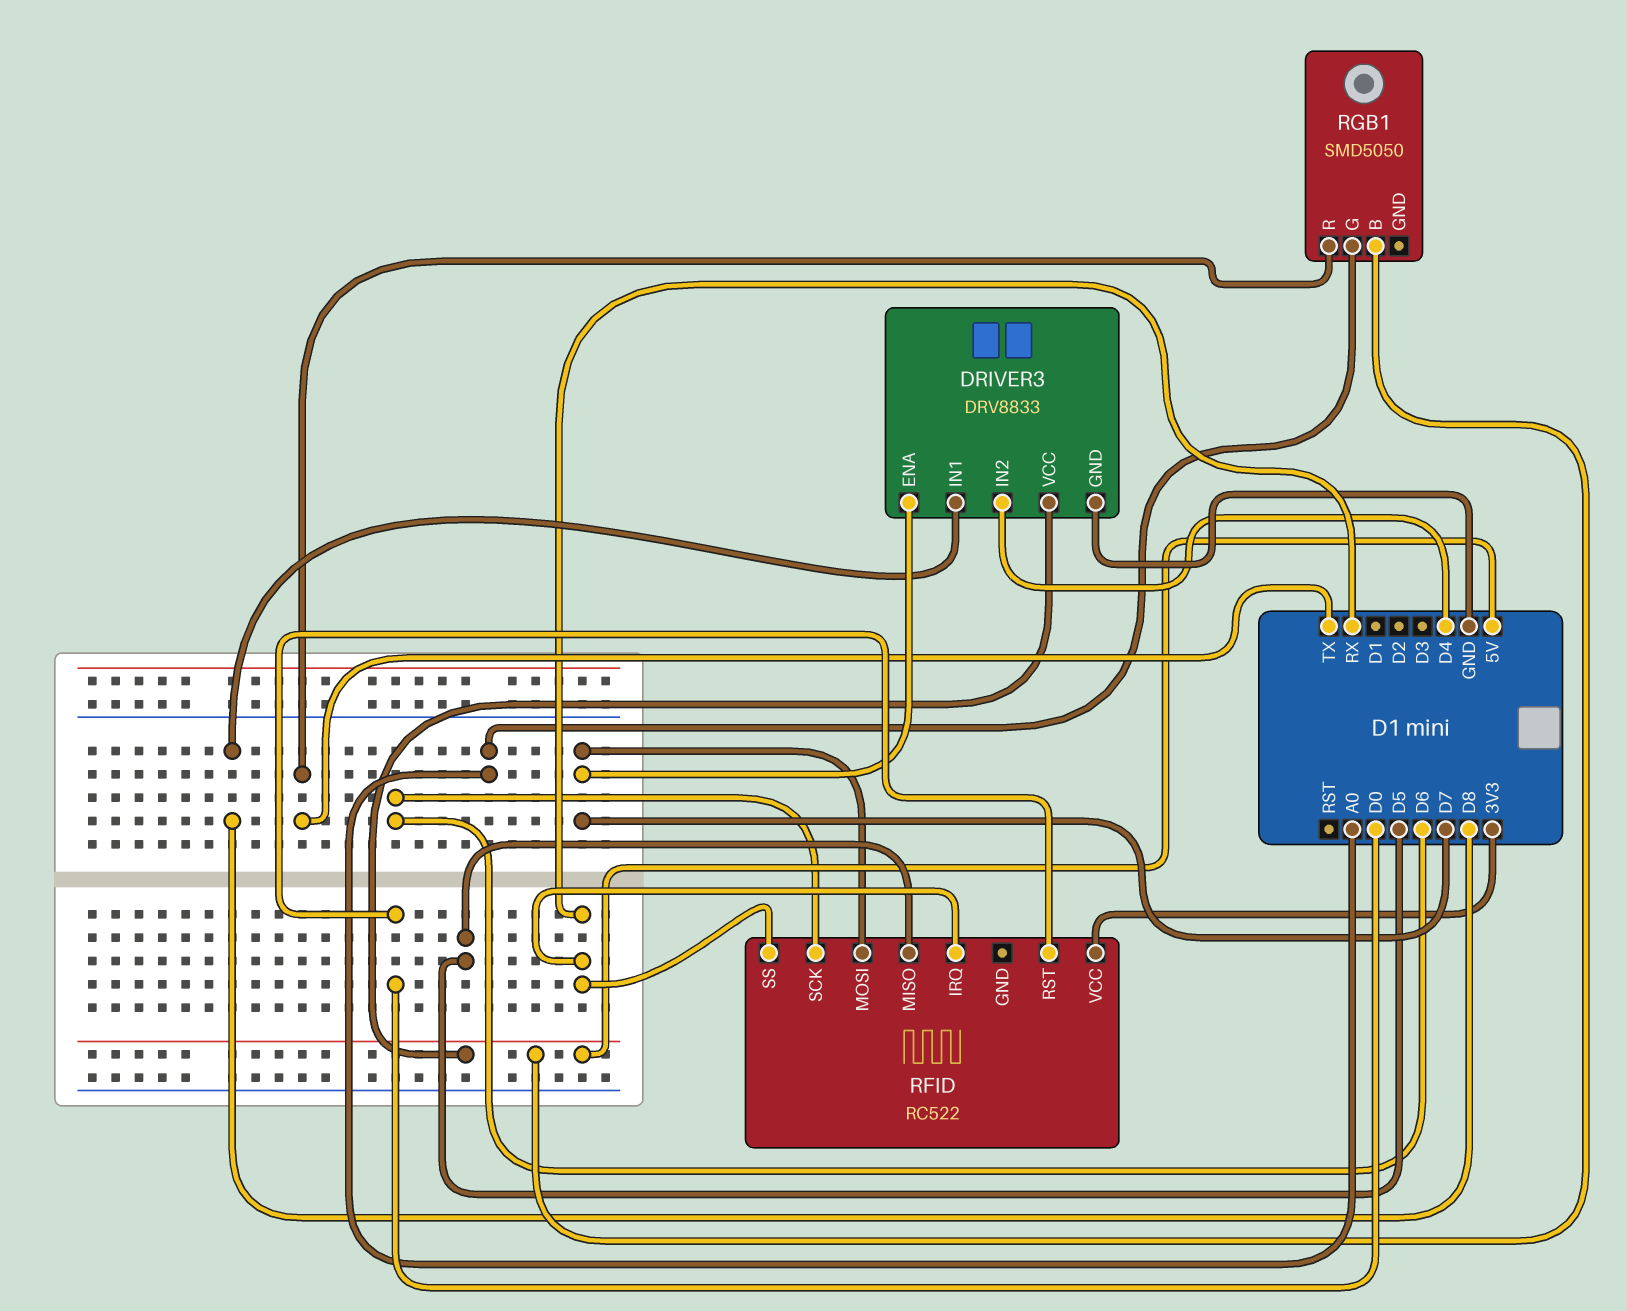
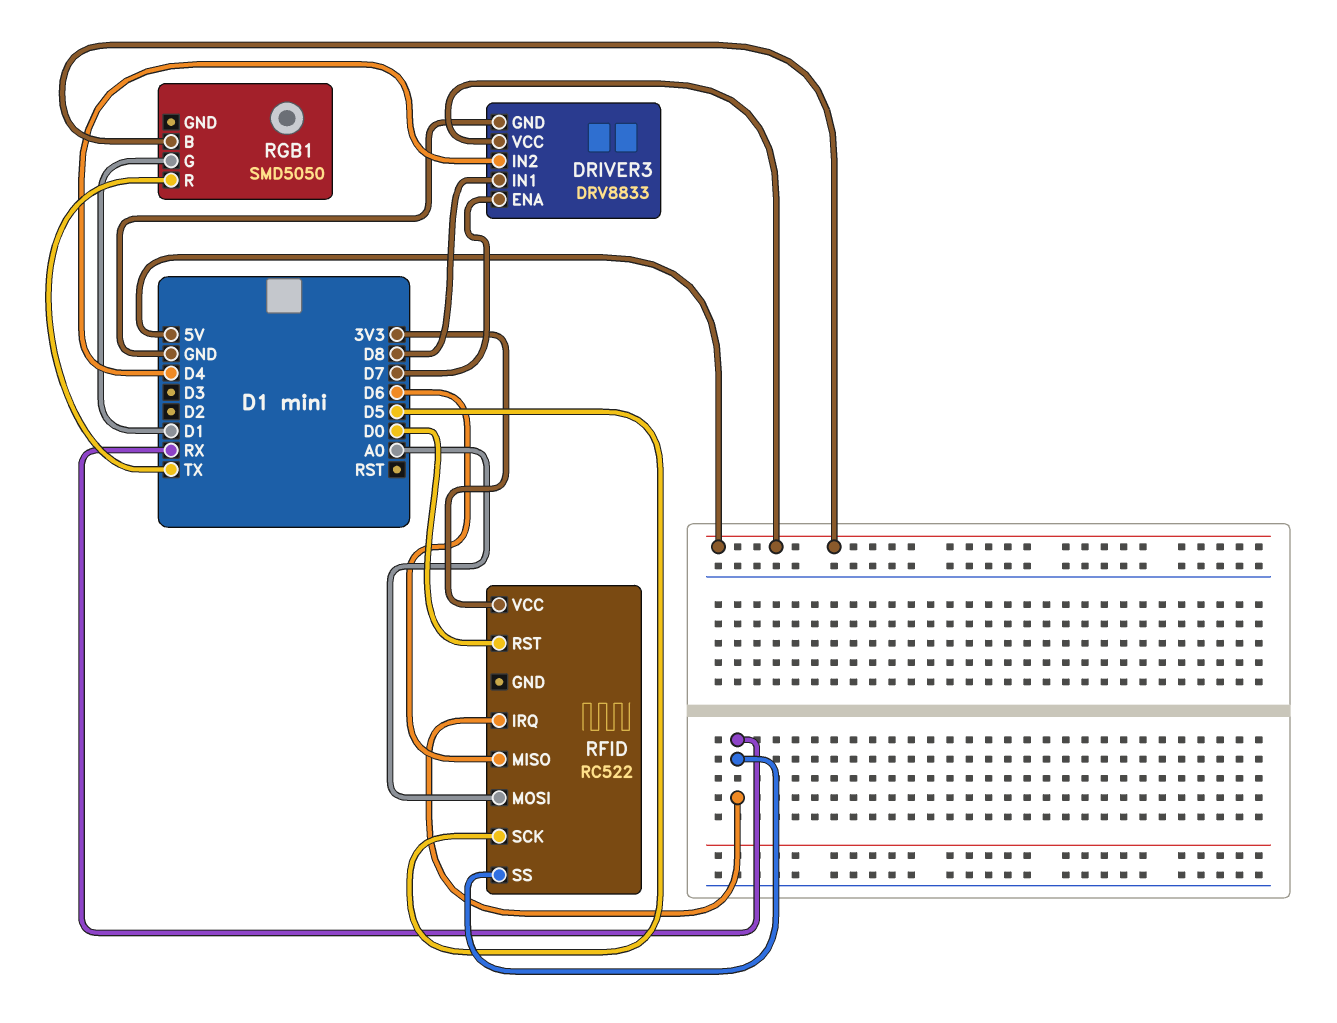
RFID pin MISO: D5 -> D6
RFID pin MOSI: D7 -> A0
RFID pin SCK: D6 -> D5
RGB1 pin G: A0 -> D1

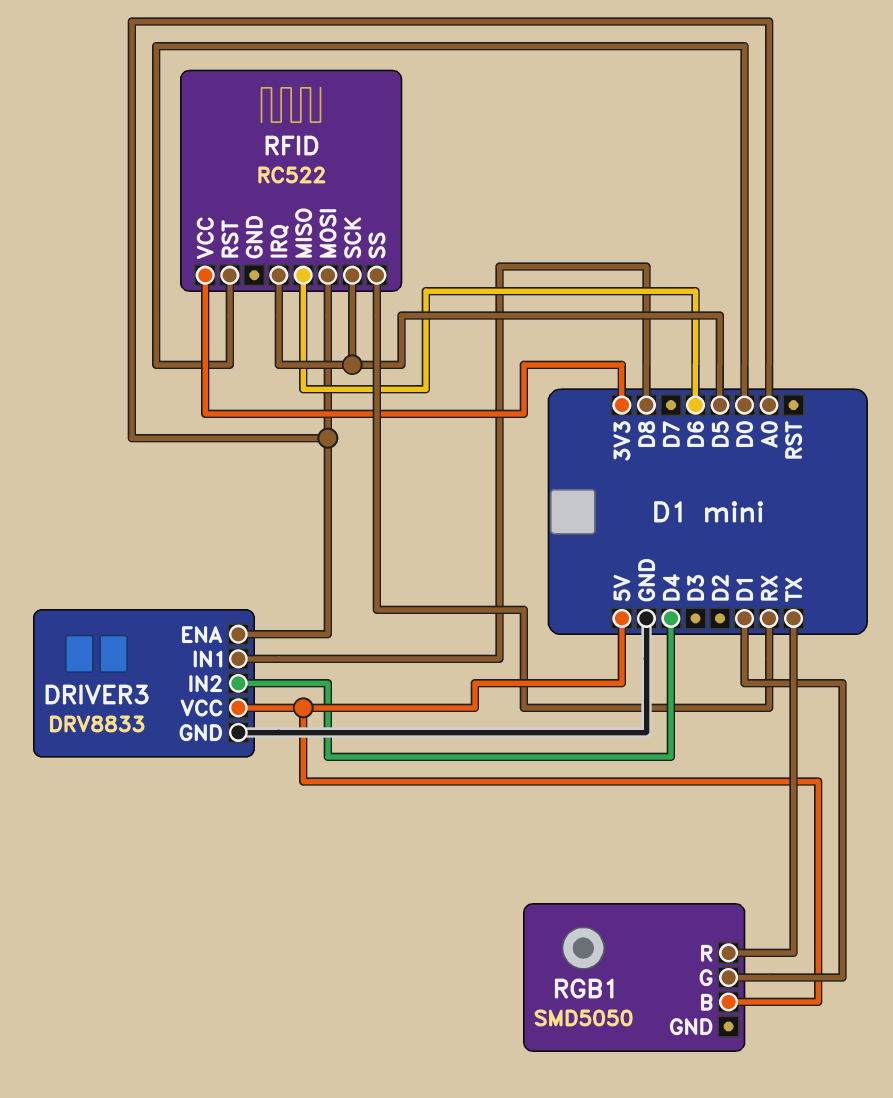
DRIVER3 pin ENA: D7 -> A0
RFID pin IRQ: RX -> D5

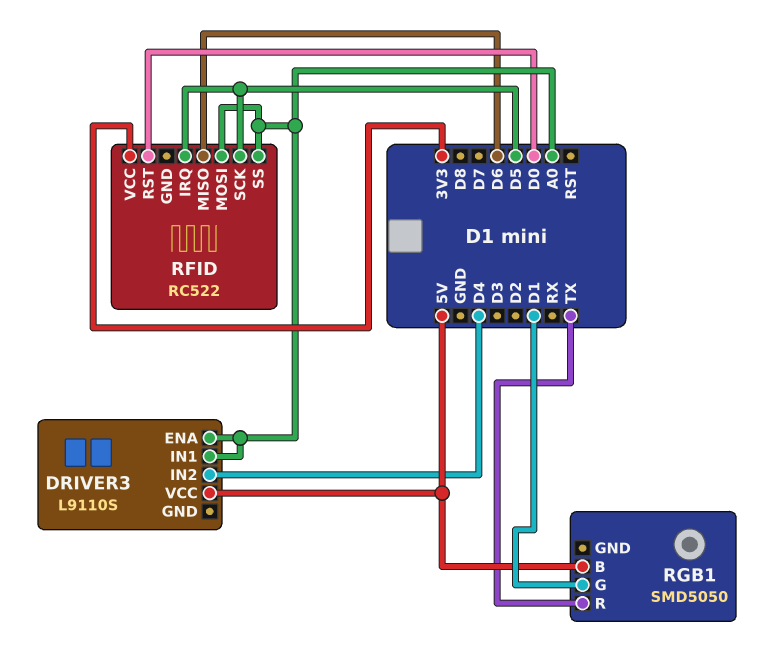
DRIVER3: DRV8833 -> L9110S
DRIVER3 pin GND: GND -> none
DRIVER3 pin IN1: D8 -> A0
RFID pin SS: RX -> A0

